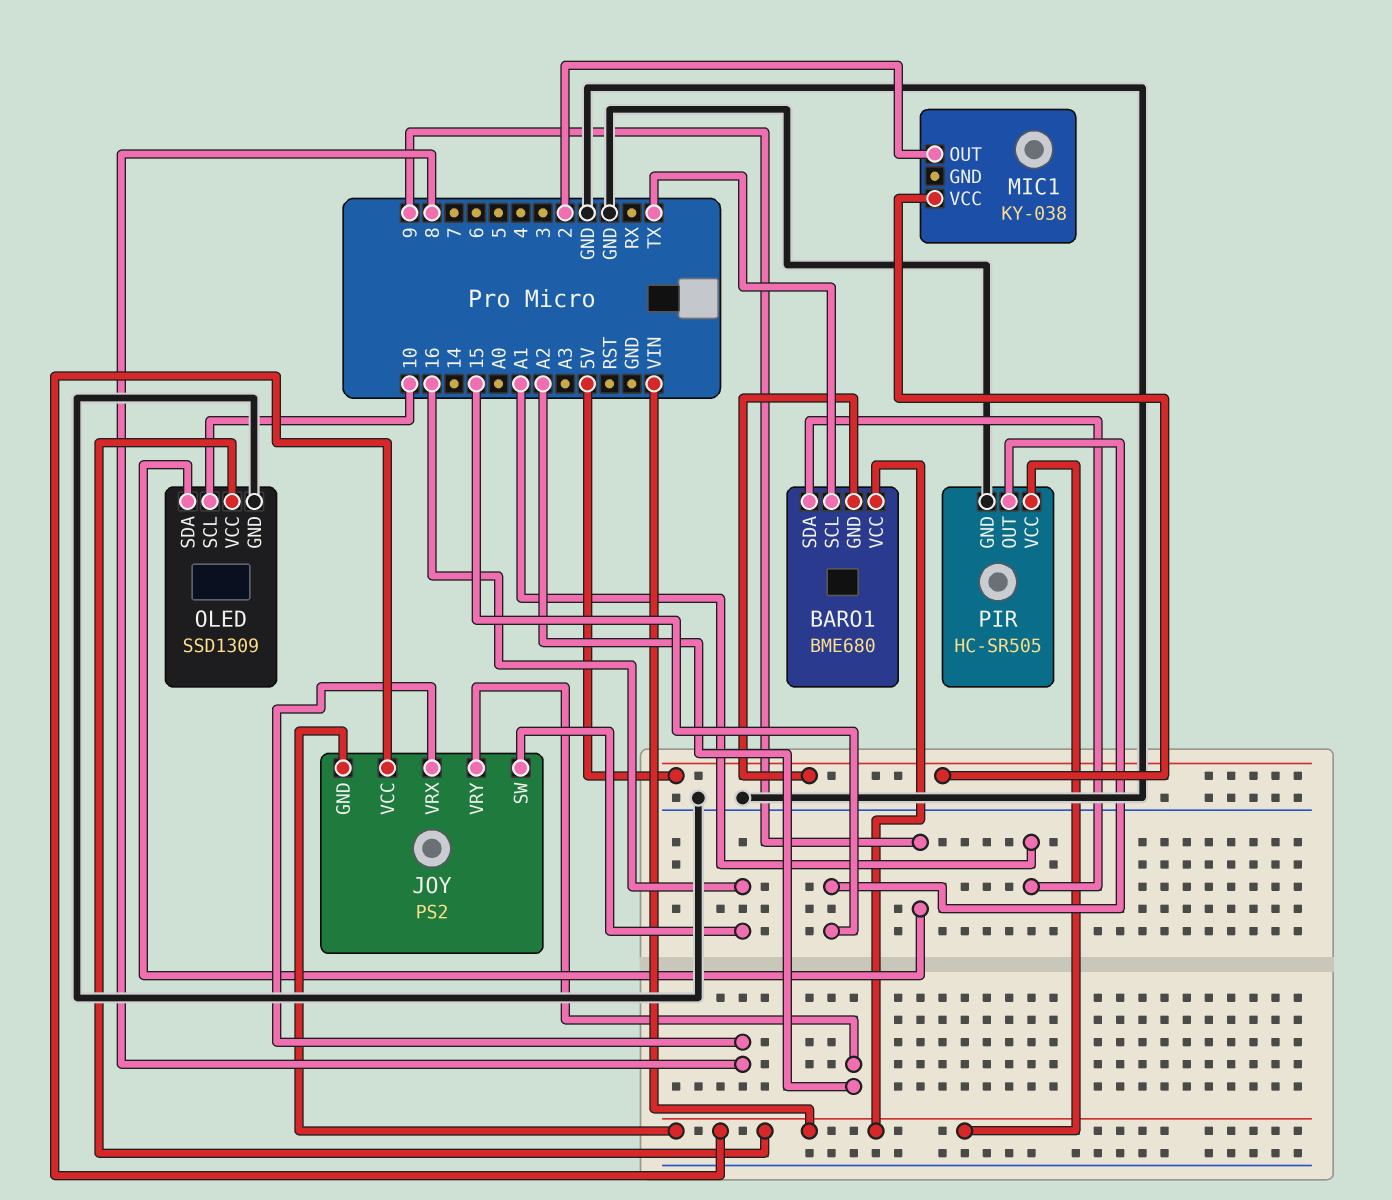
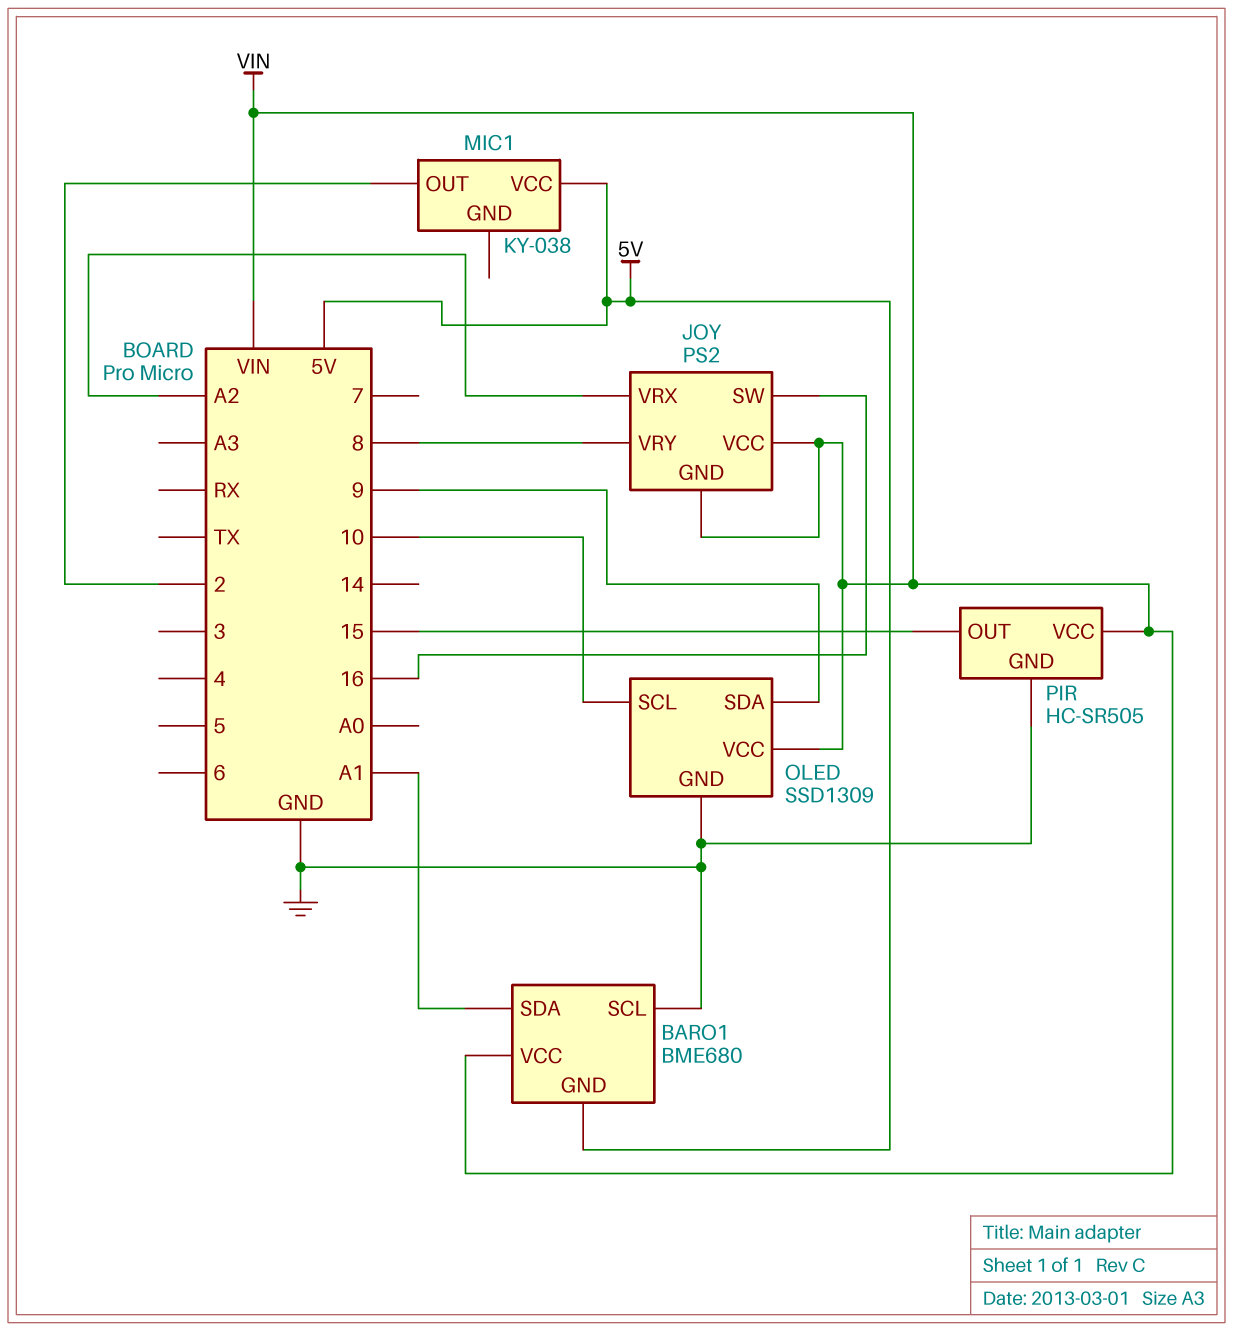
BARO1 pin SCL: TX -> GND
JOY pin VRX: 8 -> A2
JOY pin VRY: A2 -> 8

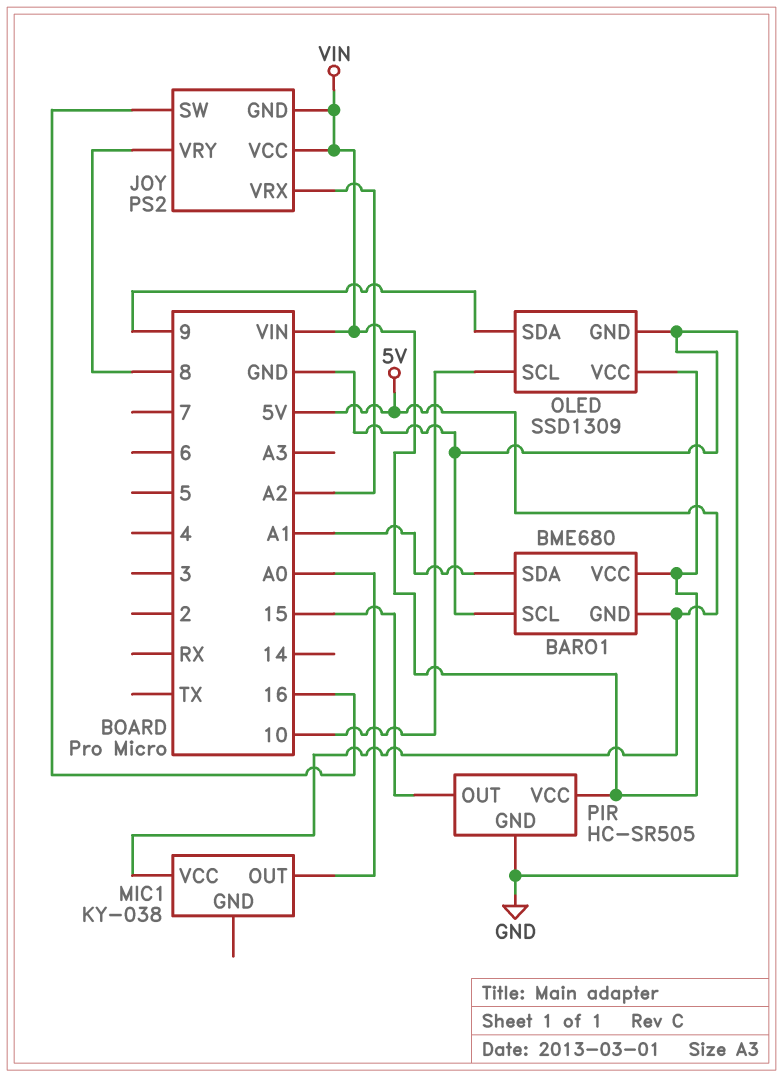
MIC1 pin OUT: 2 -> A0

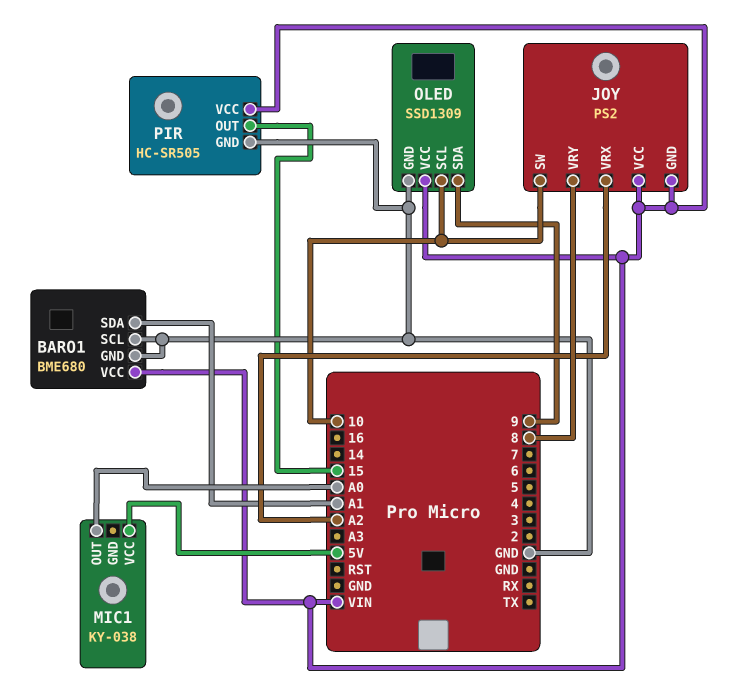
BARO1 pin GND: 5V -> GND
JOY pin SW: 16 -> 10

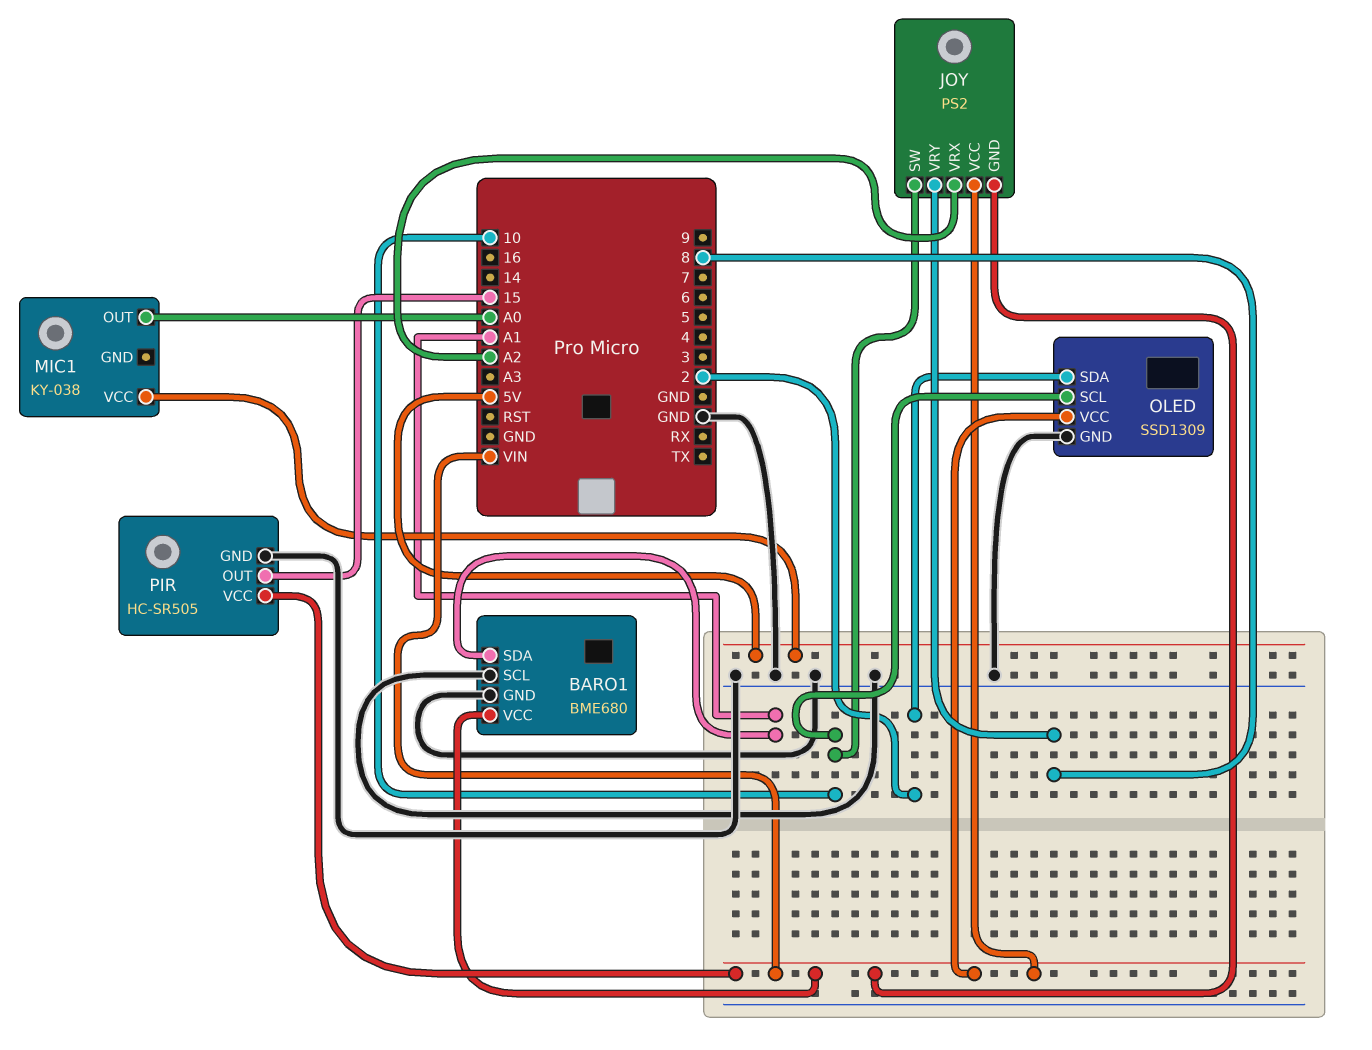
OLED pin SDA: 9 -> 2

